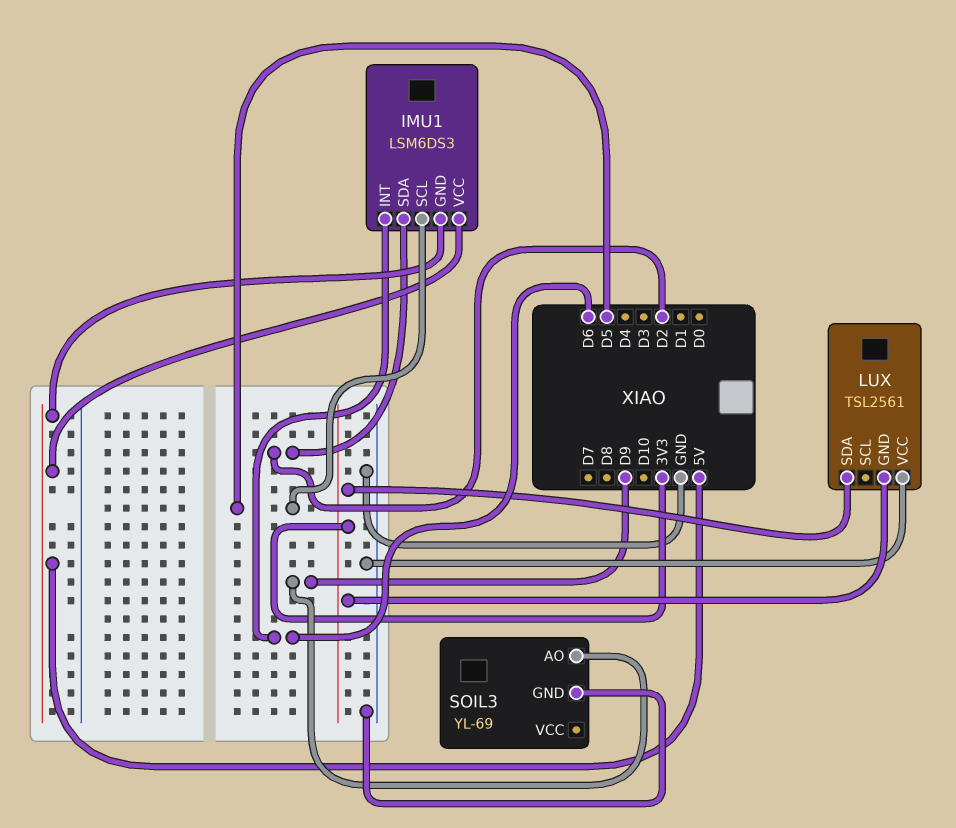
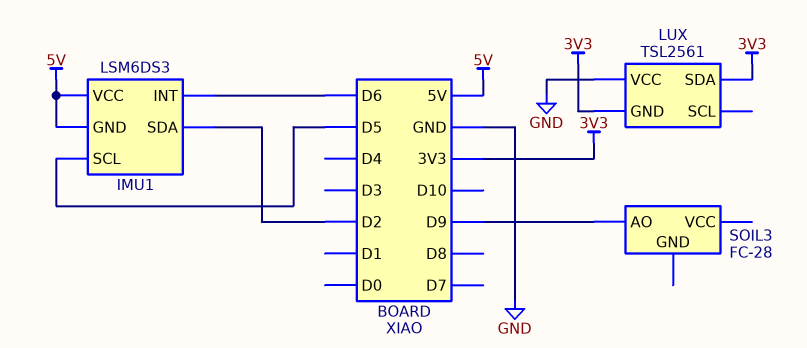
SOIL3: YL-69 -> FC-28
SOIL3 pin GND: GND -> none

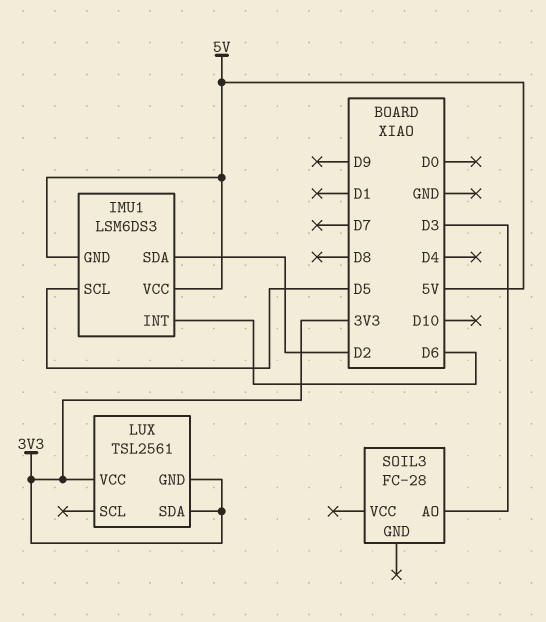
LUX pin VCC: GND -> 3V3
SOIL3 pin AO: D9 -> D3

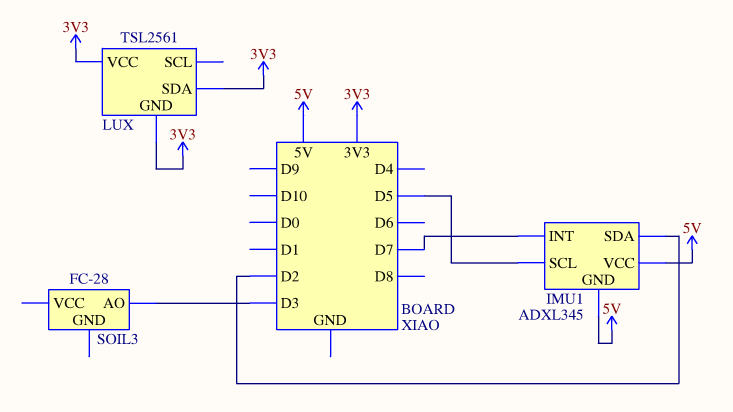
IMU1: LSM6DS3 -> ADXL345
IMU1 pin INT: D6 -> D7

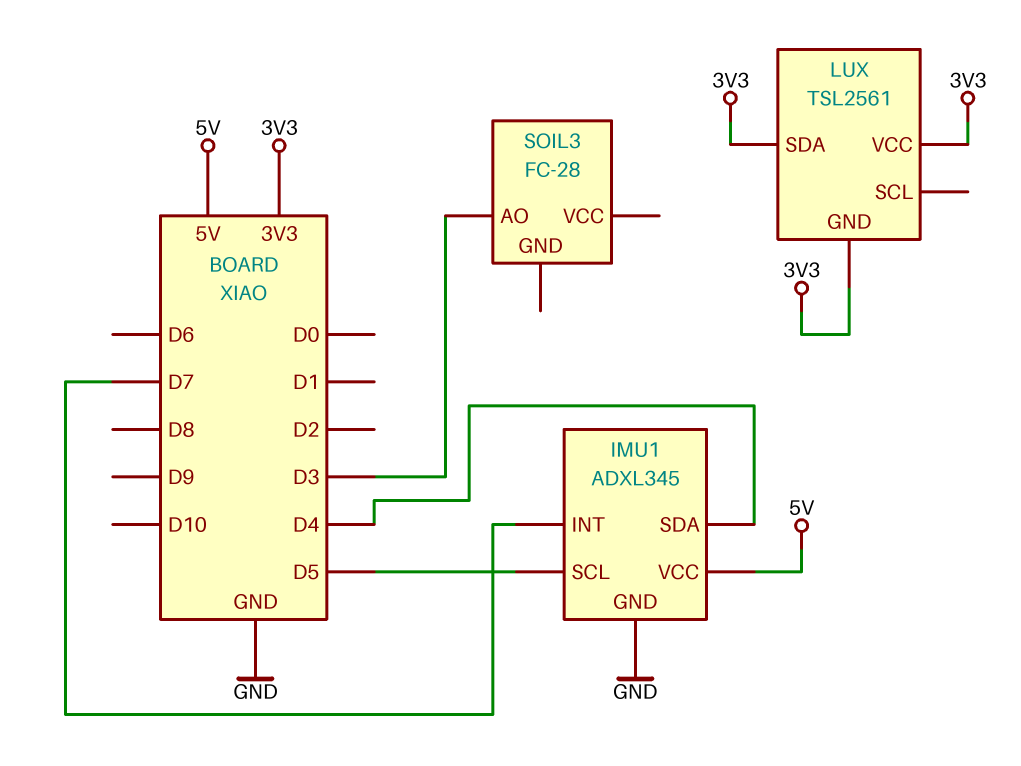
IMU1 pin GND: 5V -> GND
IMU1 pin SDA: D2 -> D4

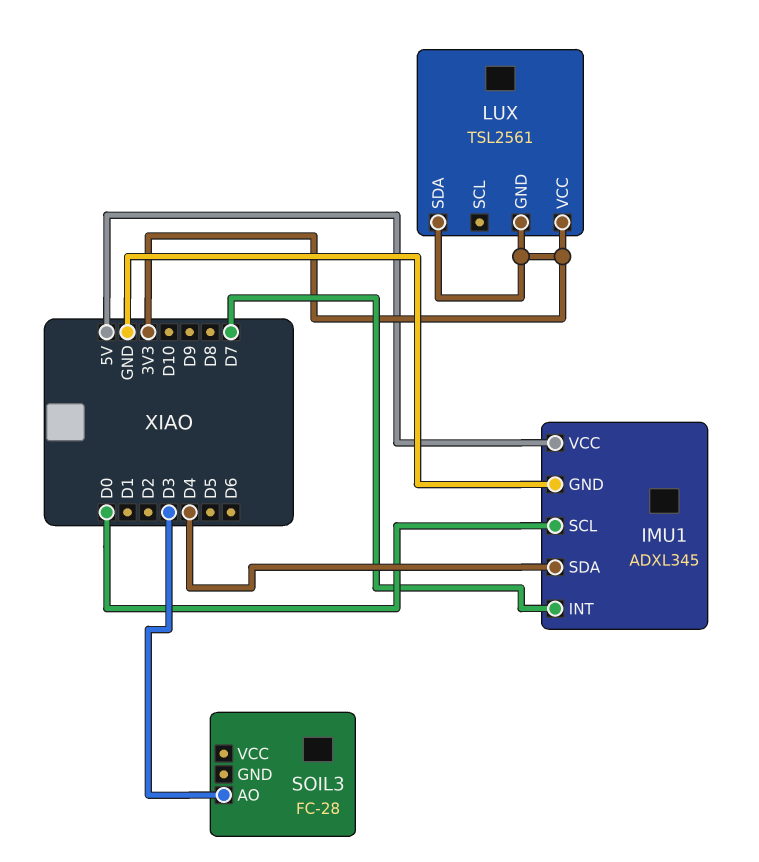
IMU1 pin SCL: D5 -> D0

